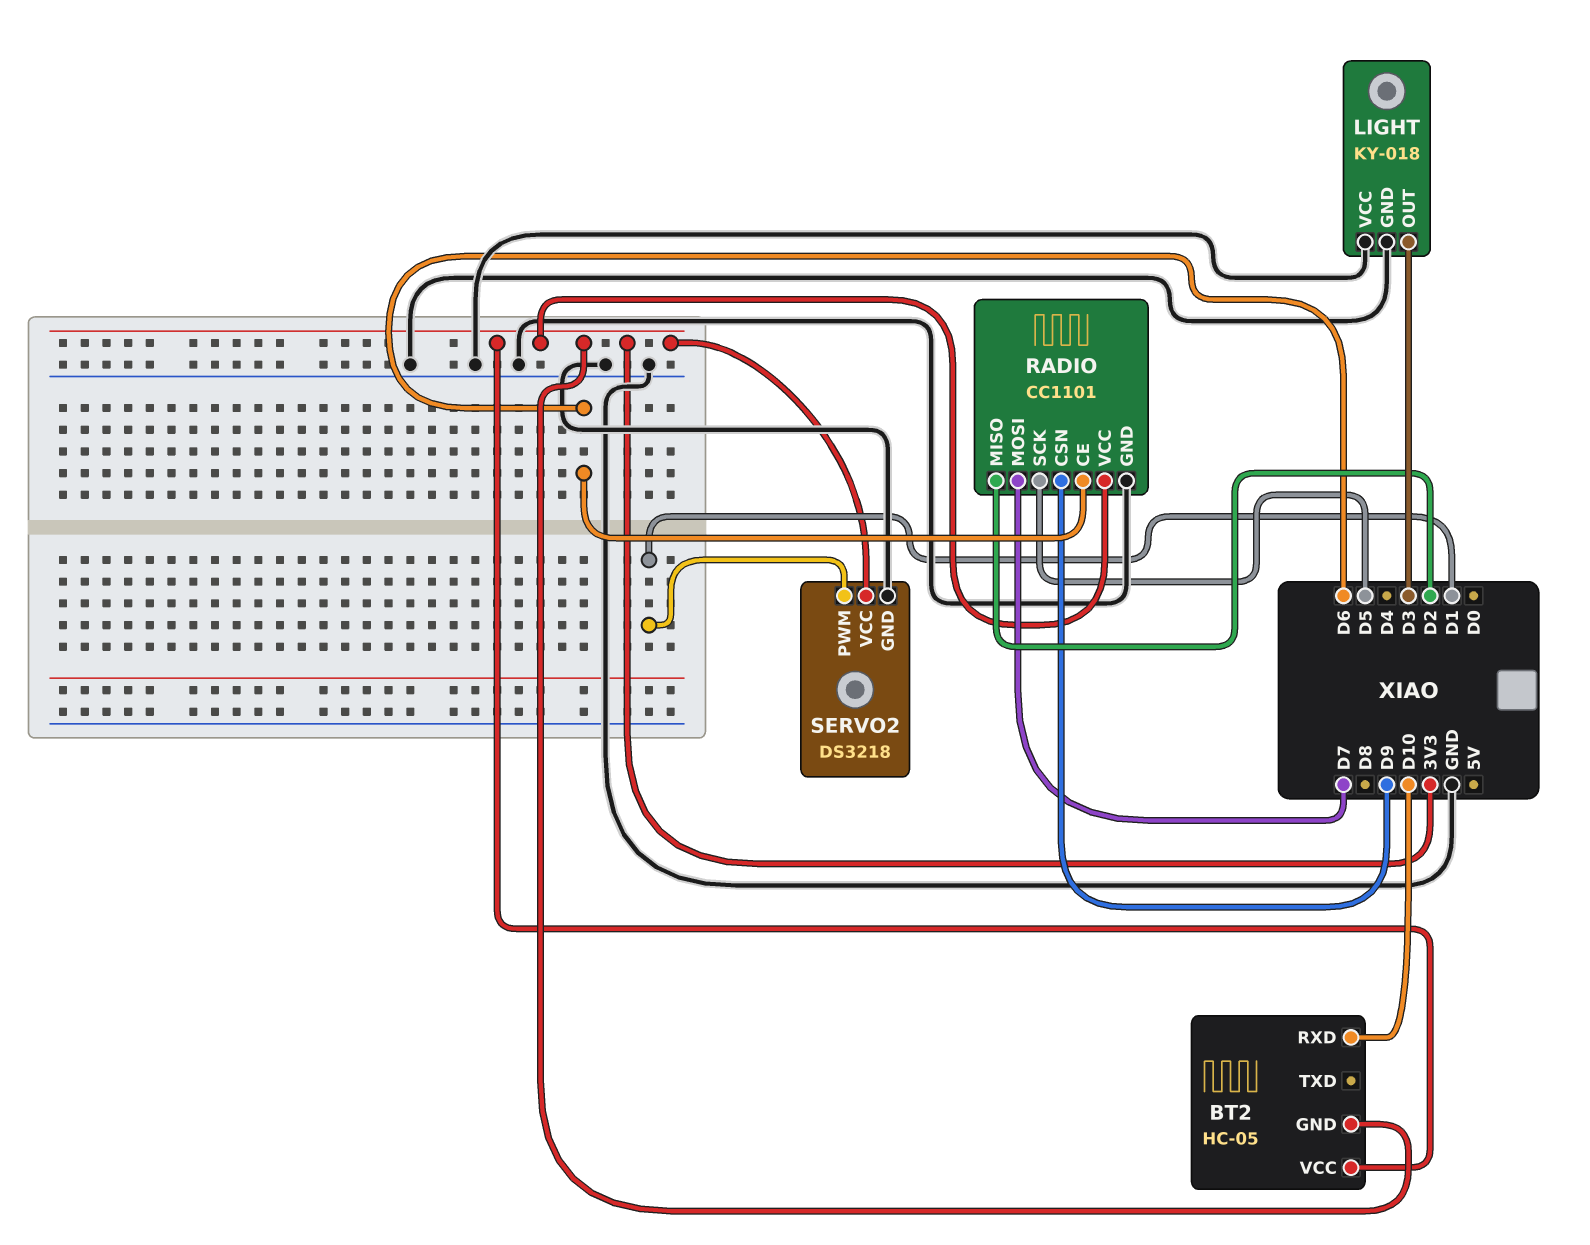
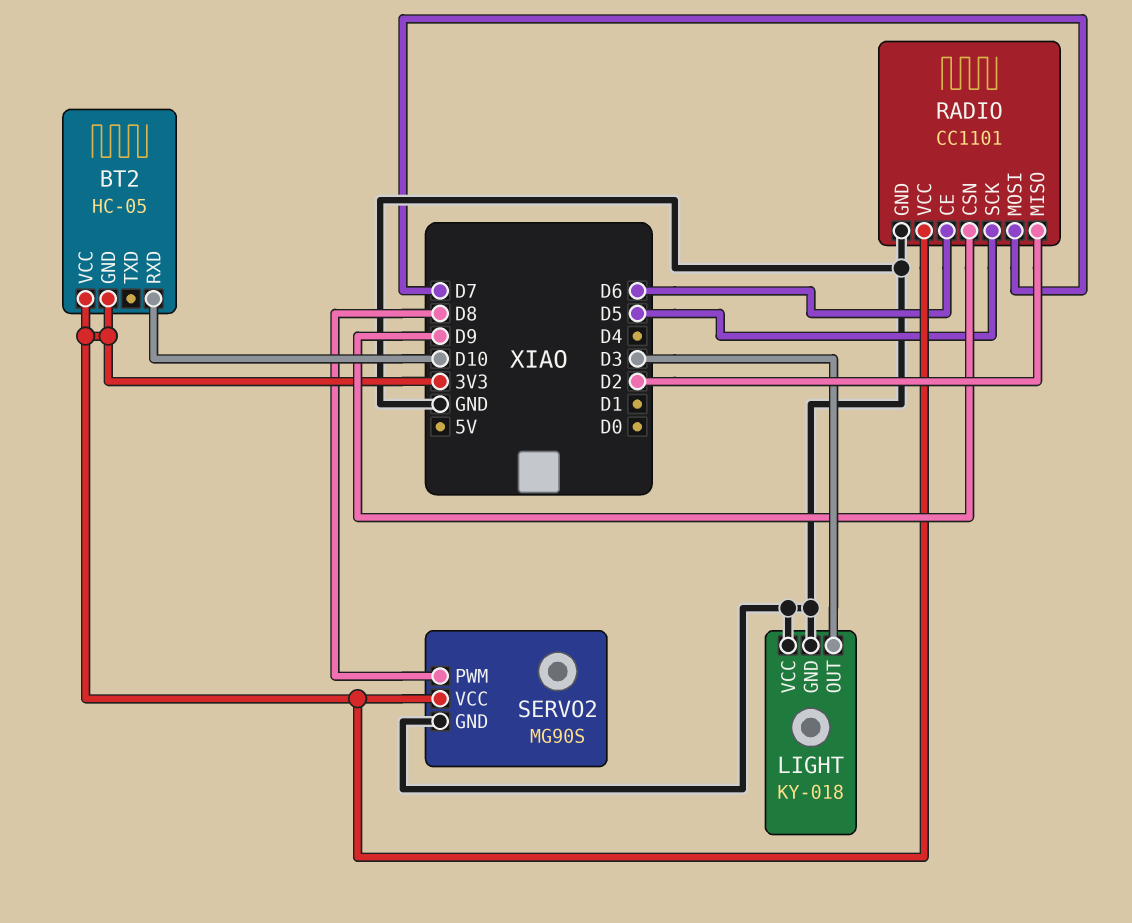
SERVO2: DS3218 -> MG90S
SERVO2 pin PWM: D1 -> D8

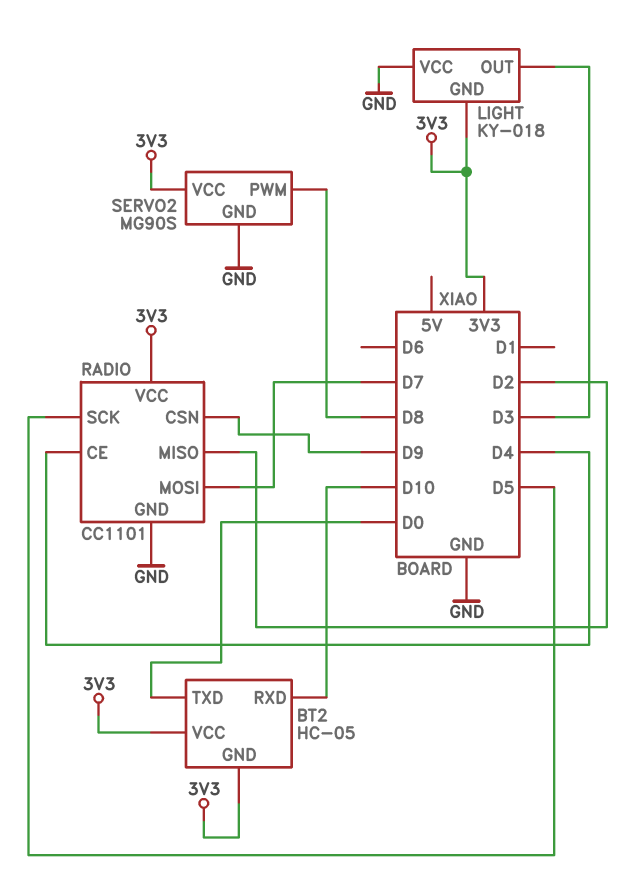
BT2 pin TXD: none -> D0
LIGHT pin GND: GND -> 3V3
RADIO pin CE: D6 -> D4

